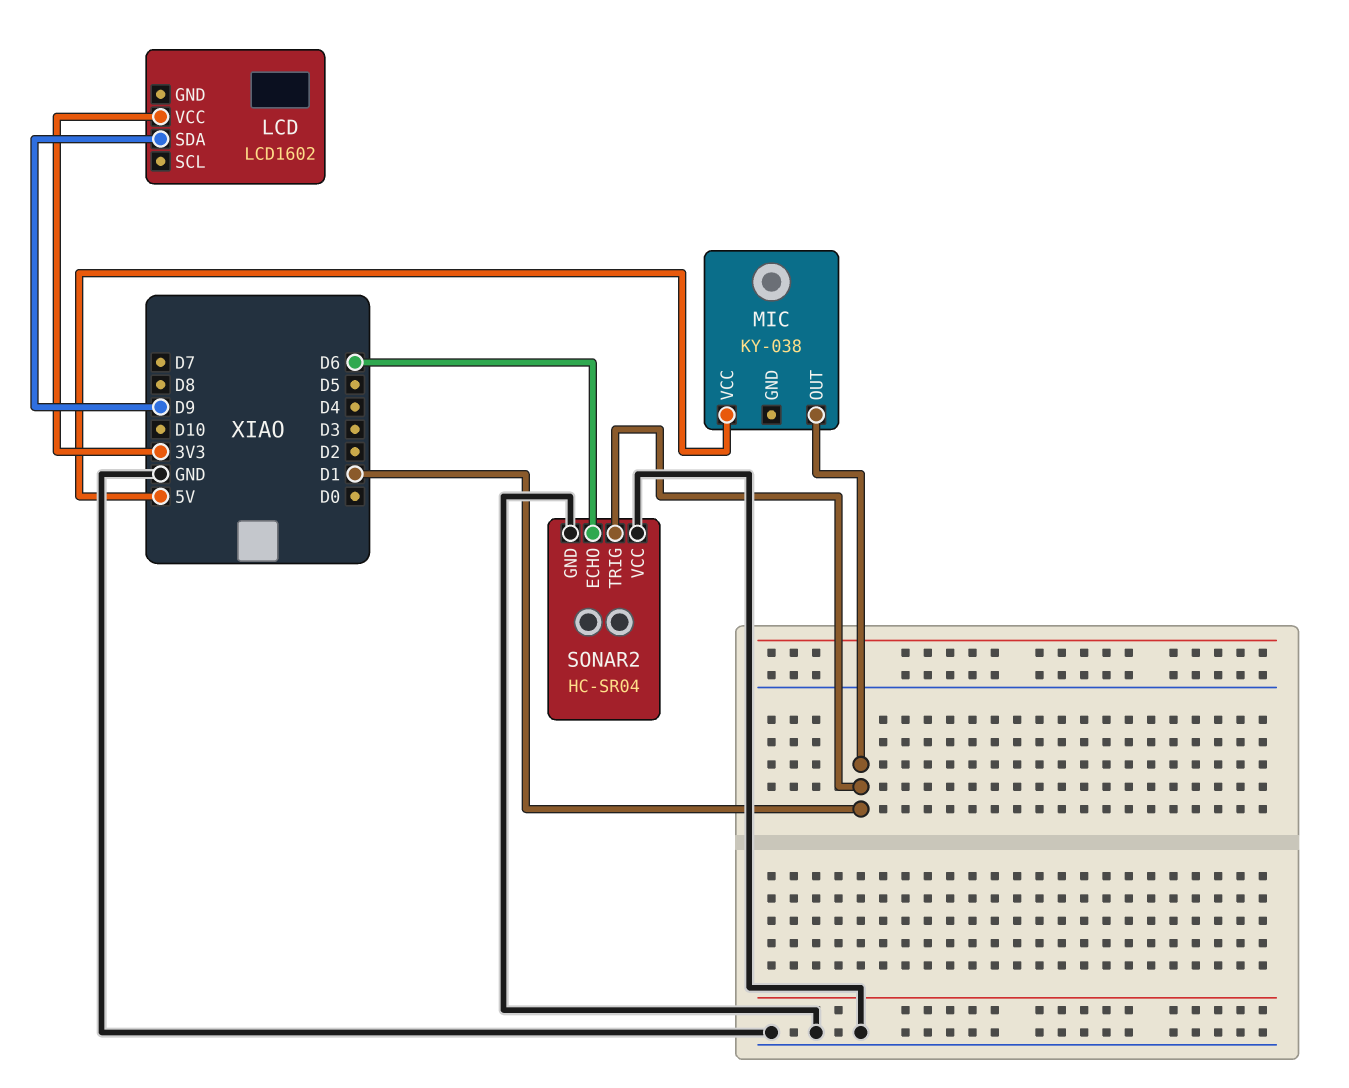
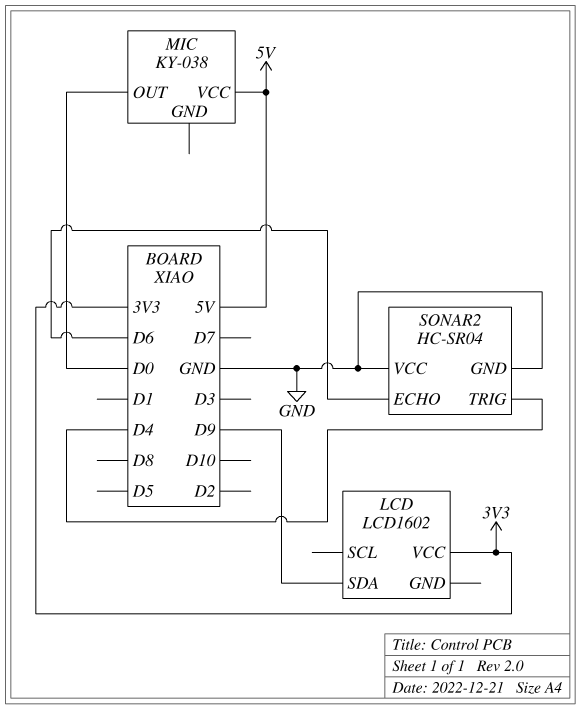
MIC pin OUT: D1 -> D0
SONAR2 pin TRIG: D1 -> D4

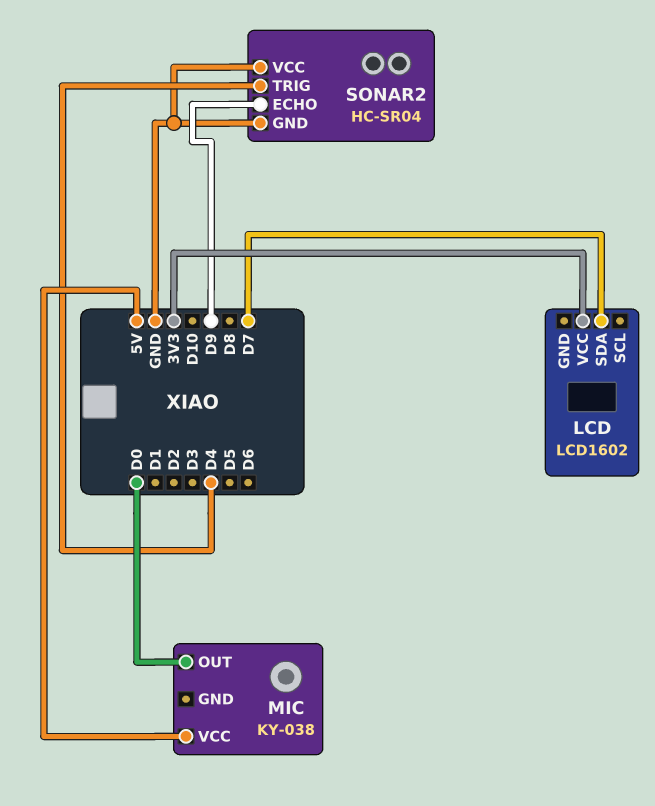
LCD pin SDA: D9 -> D7
SONAR2 pin ECHO: D6 -> D9

